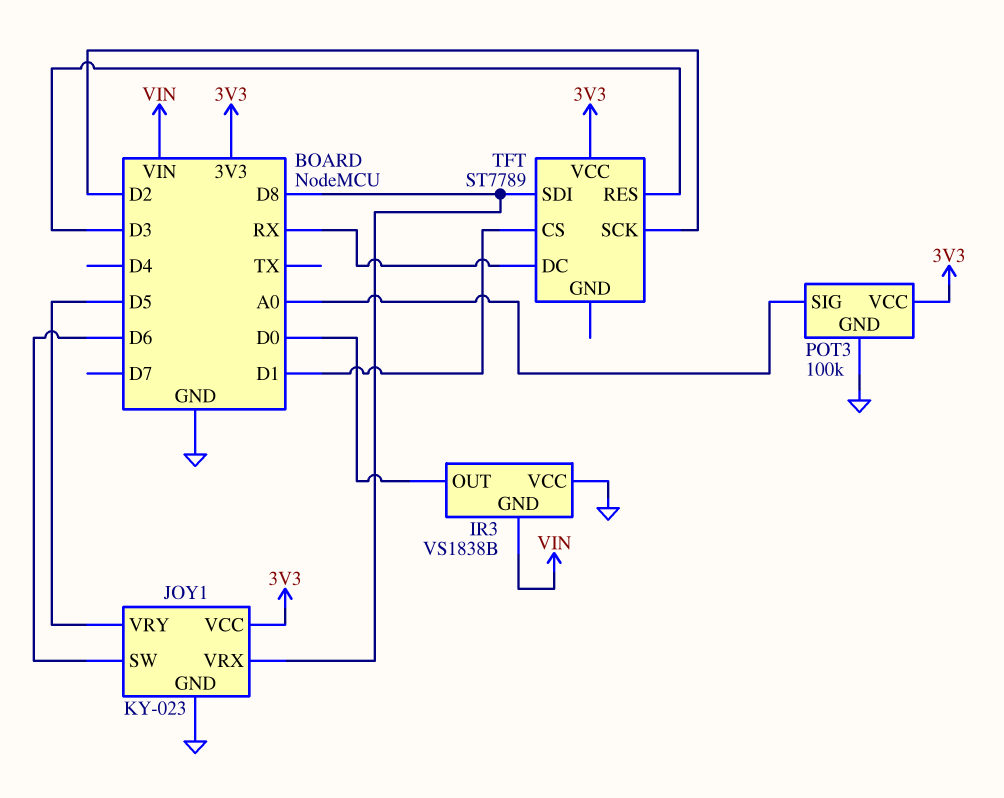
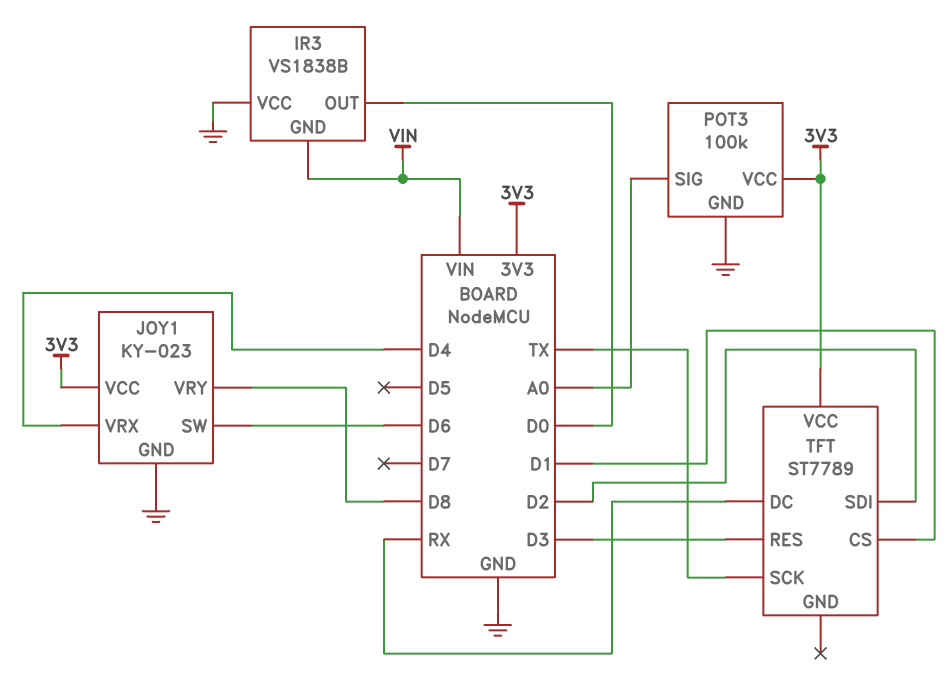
JOY1 pin VRX: D8 -> D4
JOY1 pin VRY: D5 -> D8
TFT pin SCK: D2 -> TX
TFT pin SDI: D8 -> D2

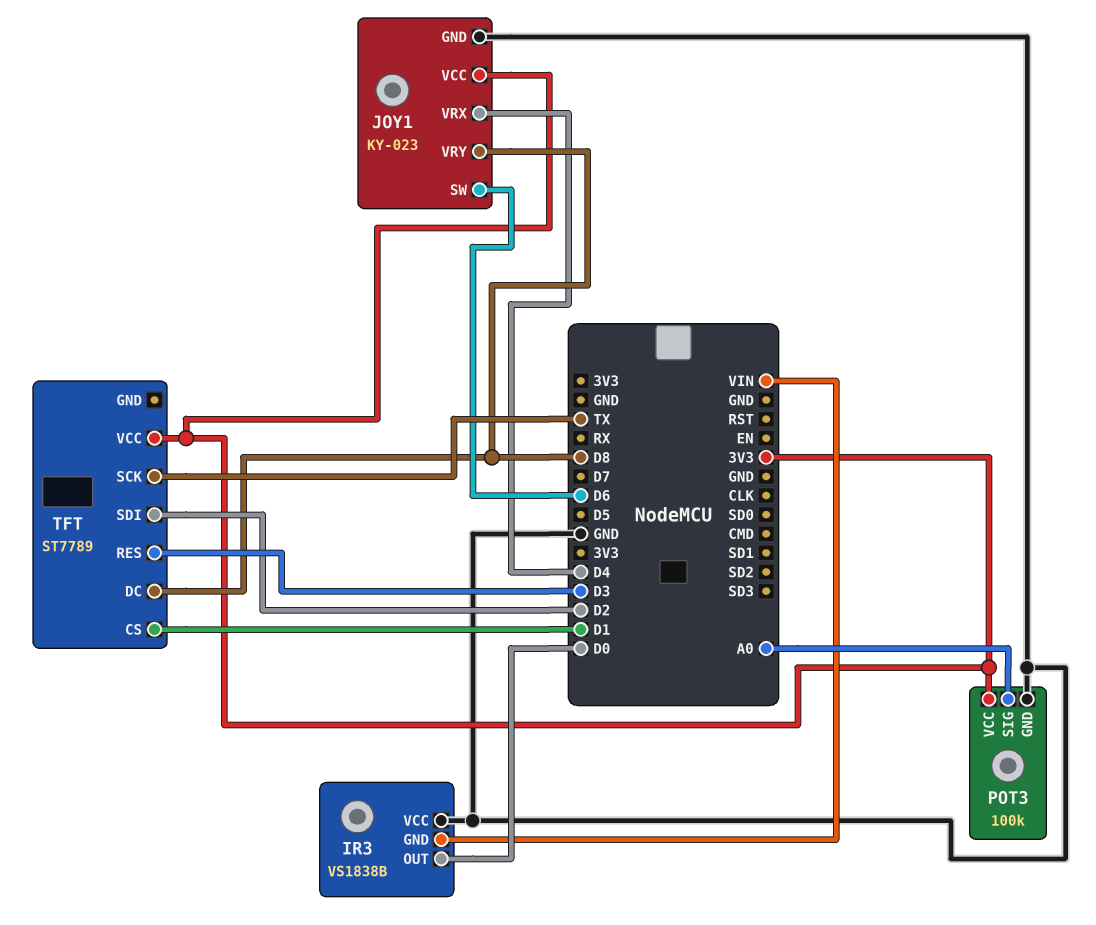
TFT pin DC: RX -> D8

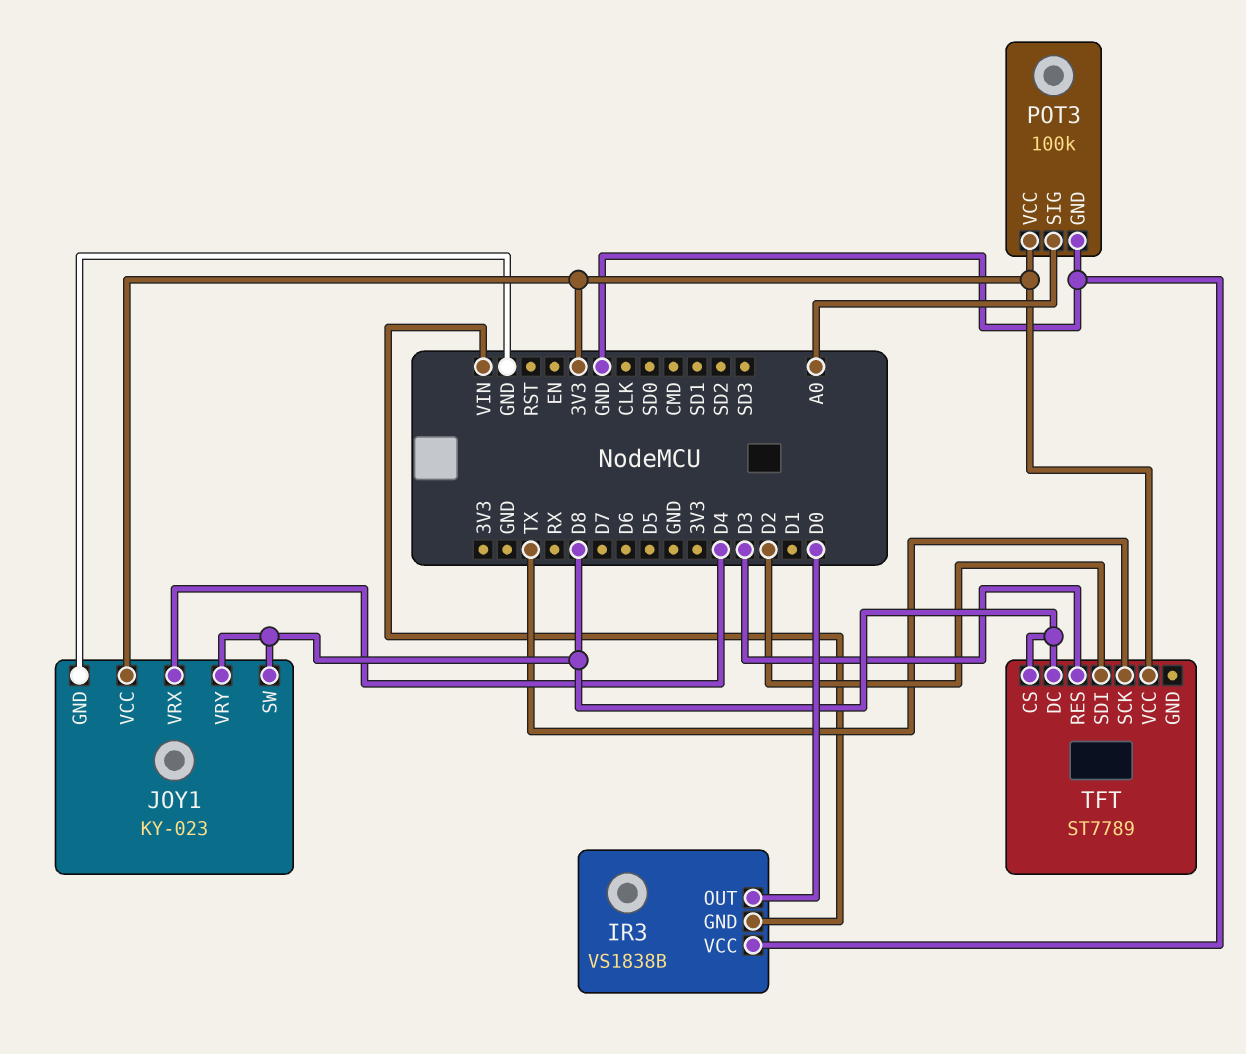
JOY1 pin SW: D6 -> D8
TFT pin CS: D1 -> D8

